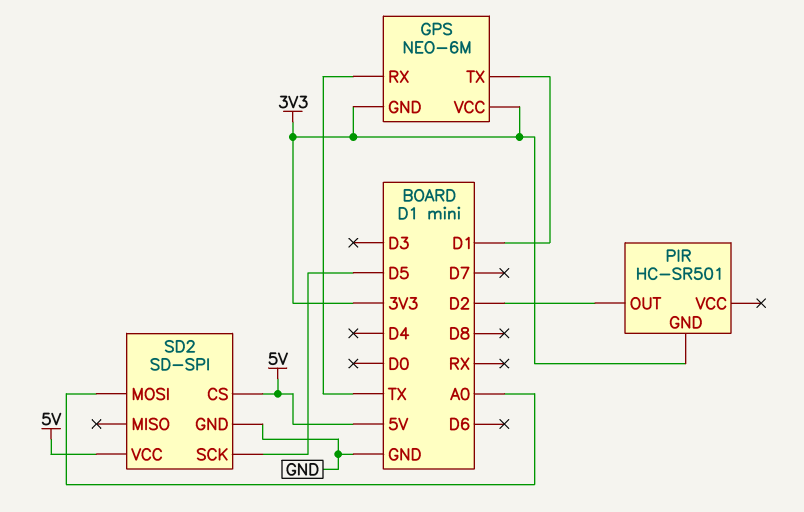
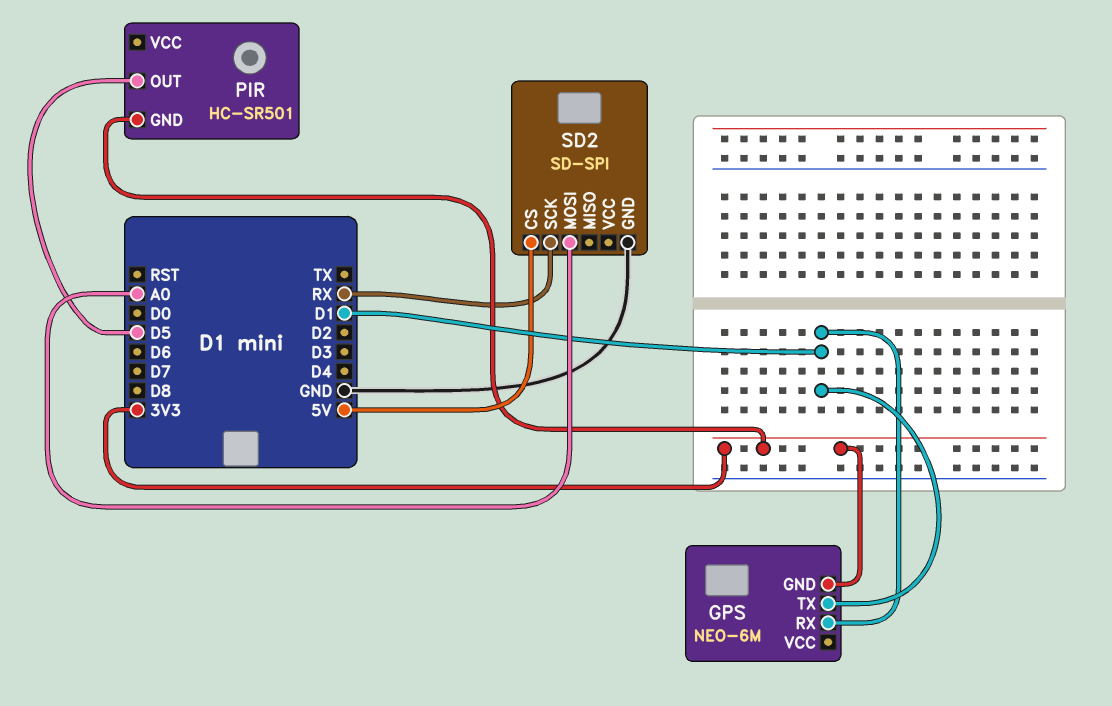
GPS pin RX: TX -> D1
GPS pin VCC: 3V3 -> none
PIR pin OUT: D2 -> D5
SD2 pin SCK: D5 -> RX
SD2 pin VCC: 5V -> none

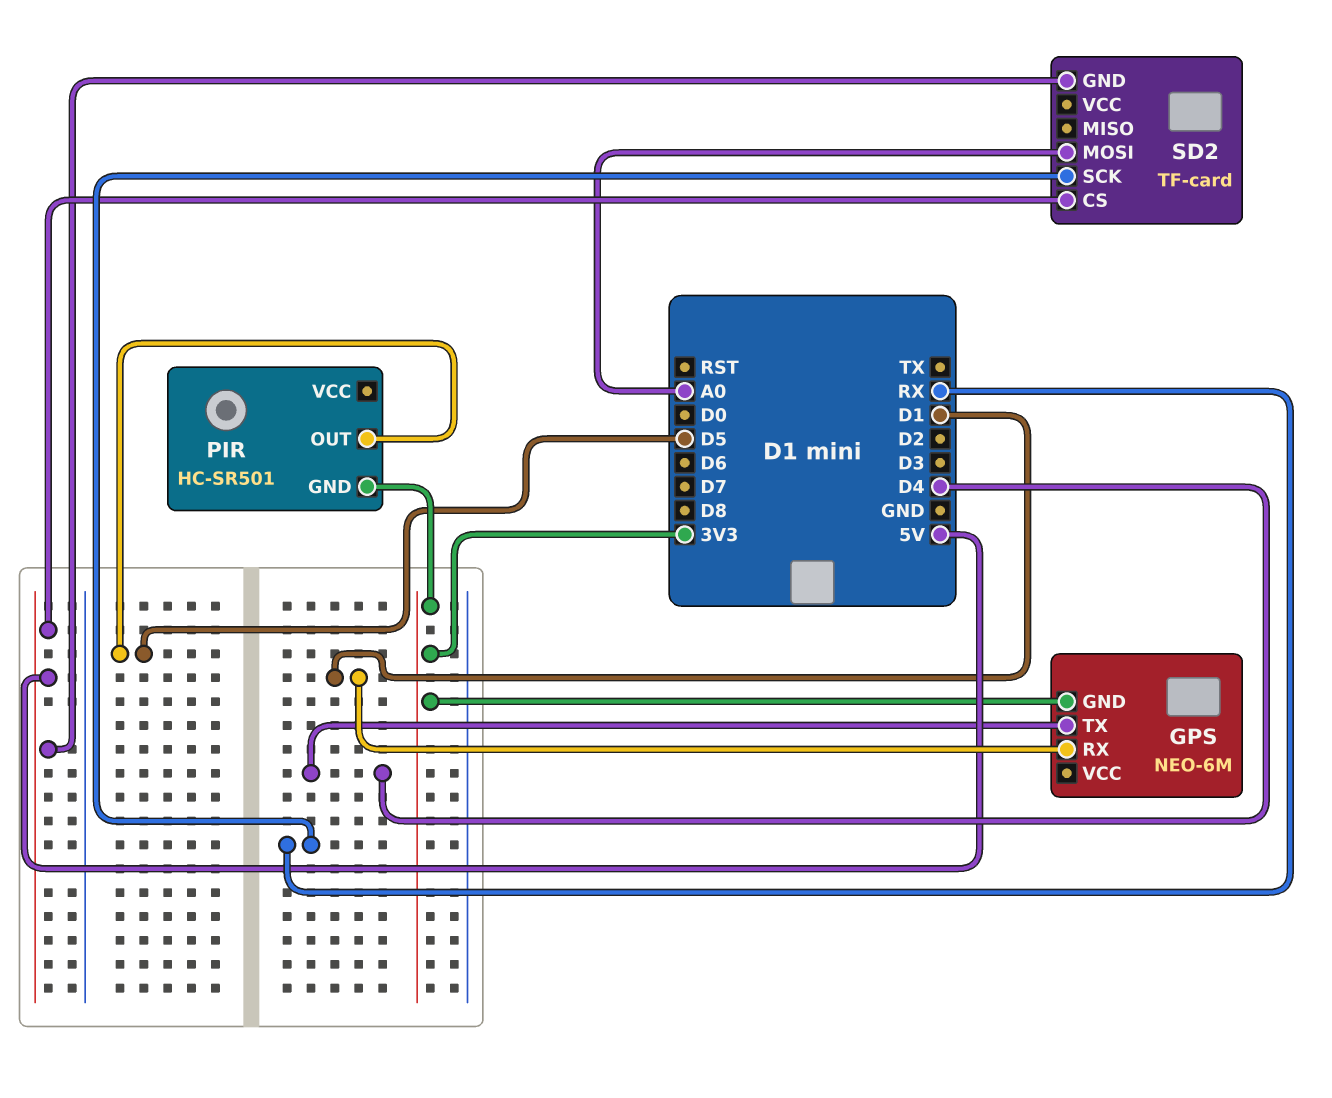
GPS pin TX: D1 -> D4
SD2: SD-SPI -> TF-card
SD2 pin GND: GND -> 5V

